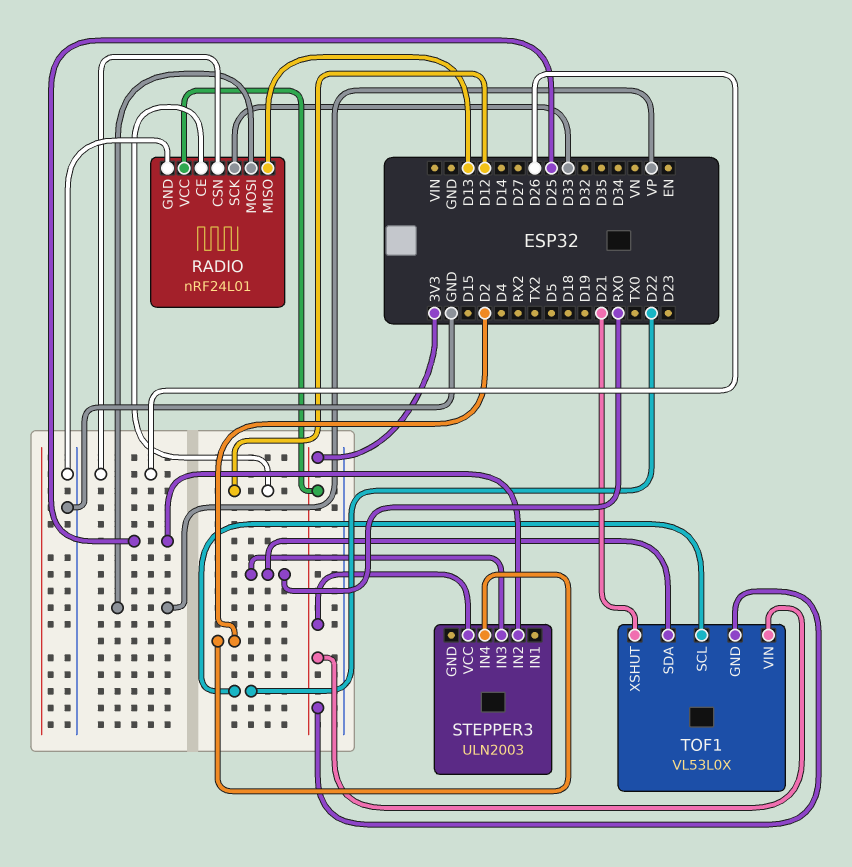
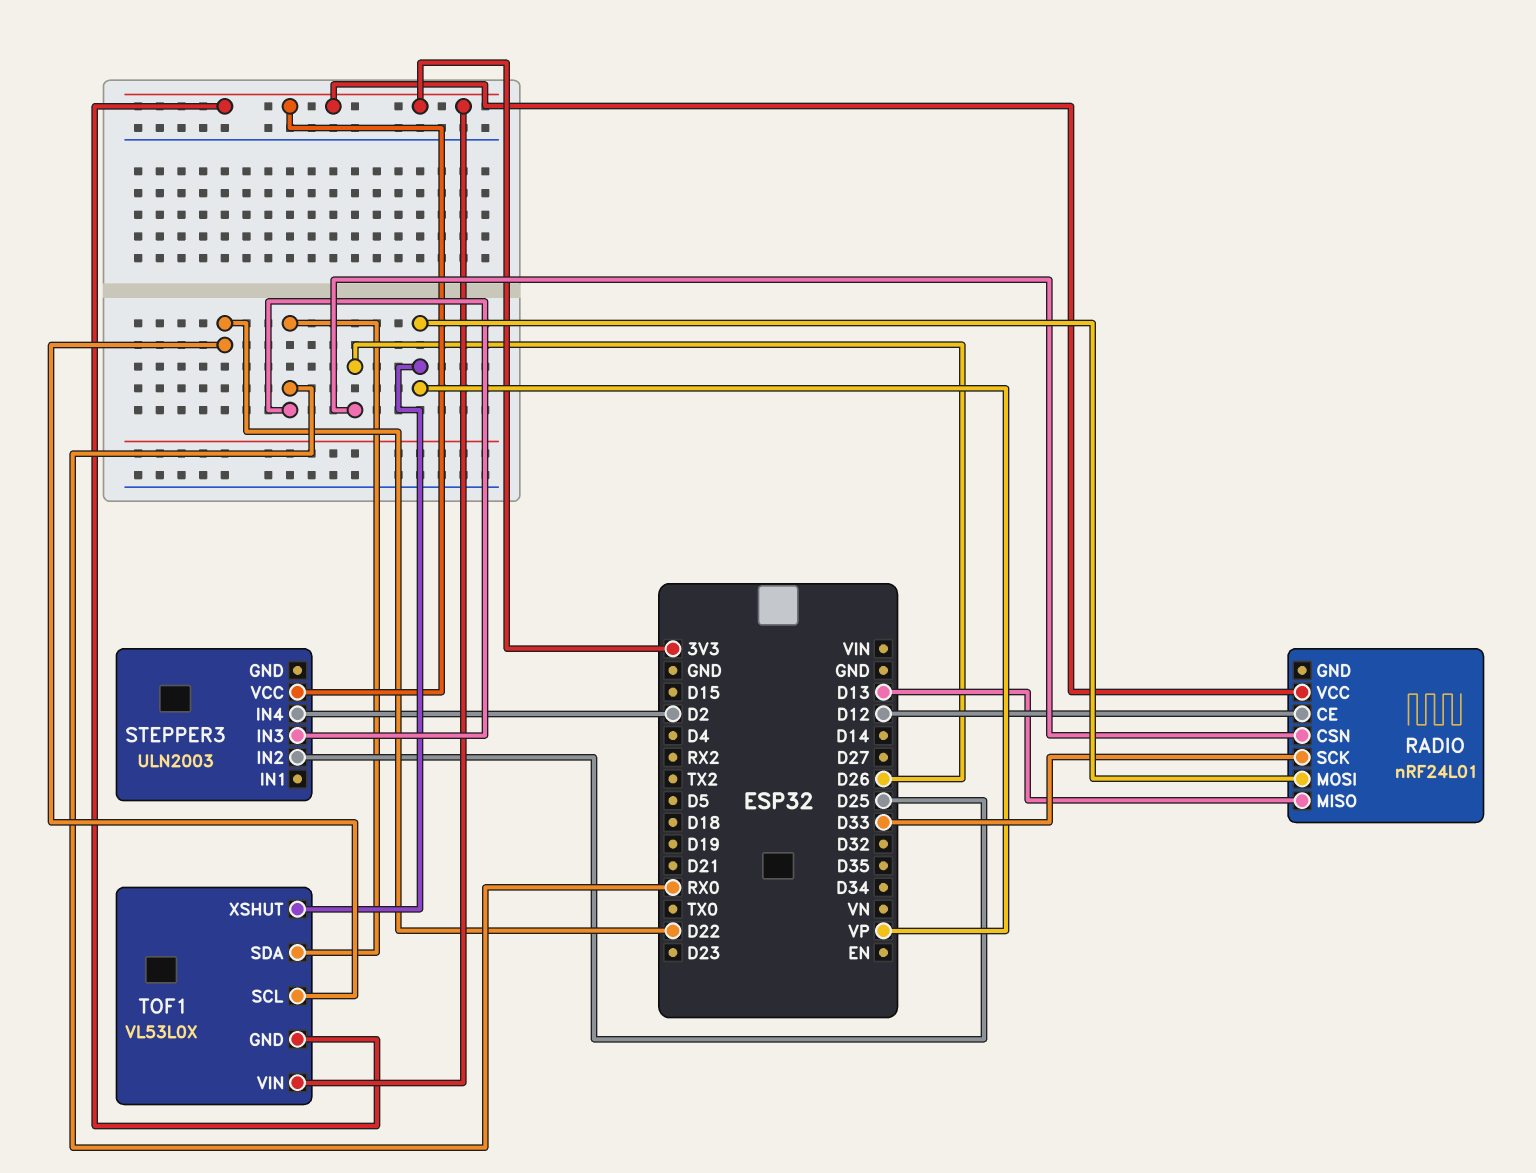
RADIO pin GND: GND -> none
TOF1 pin XSHUT: D21 -> VP

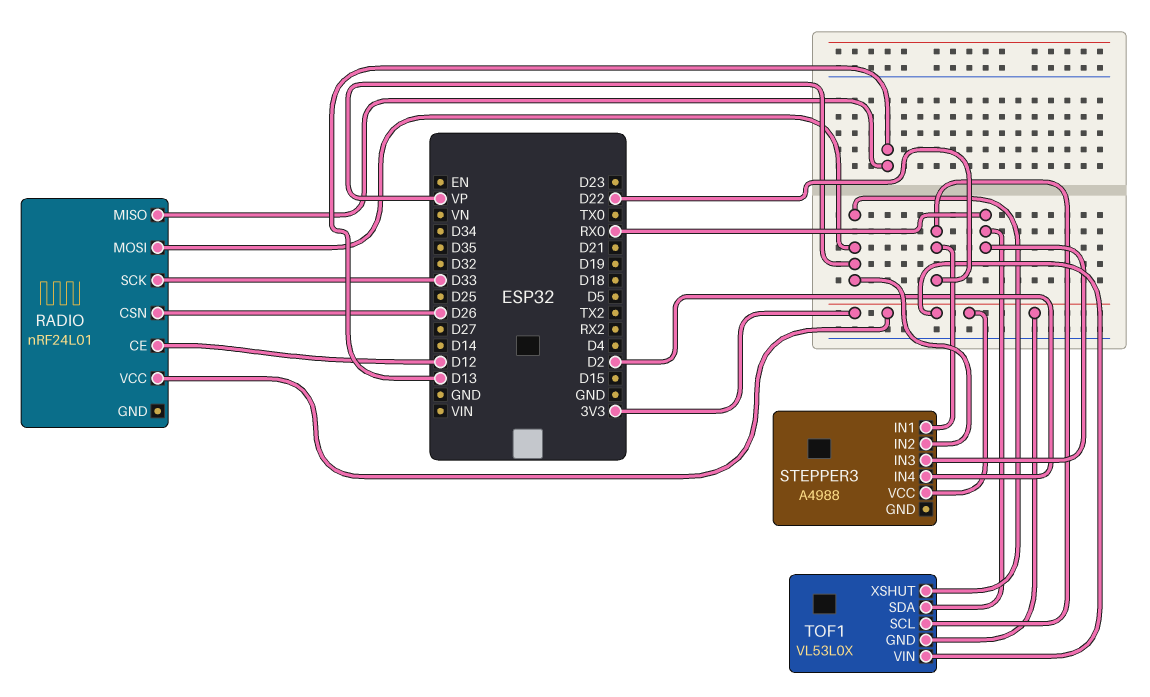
STEPPER3: ULN2003 -> A4988
STEPPER3 pin IN1: none -> D22
STEPPER3 pin IN2: D25 -> VP

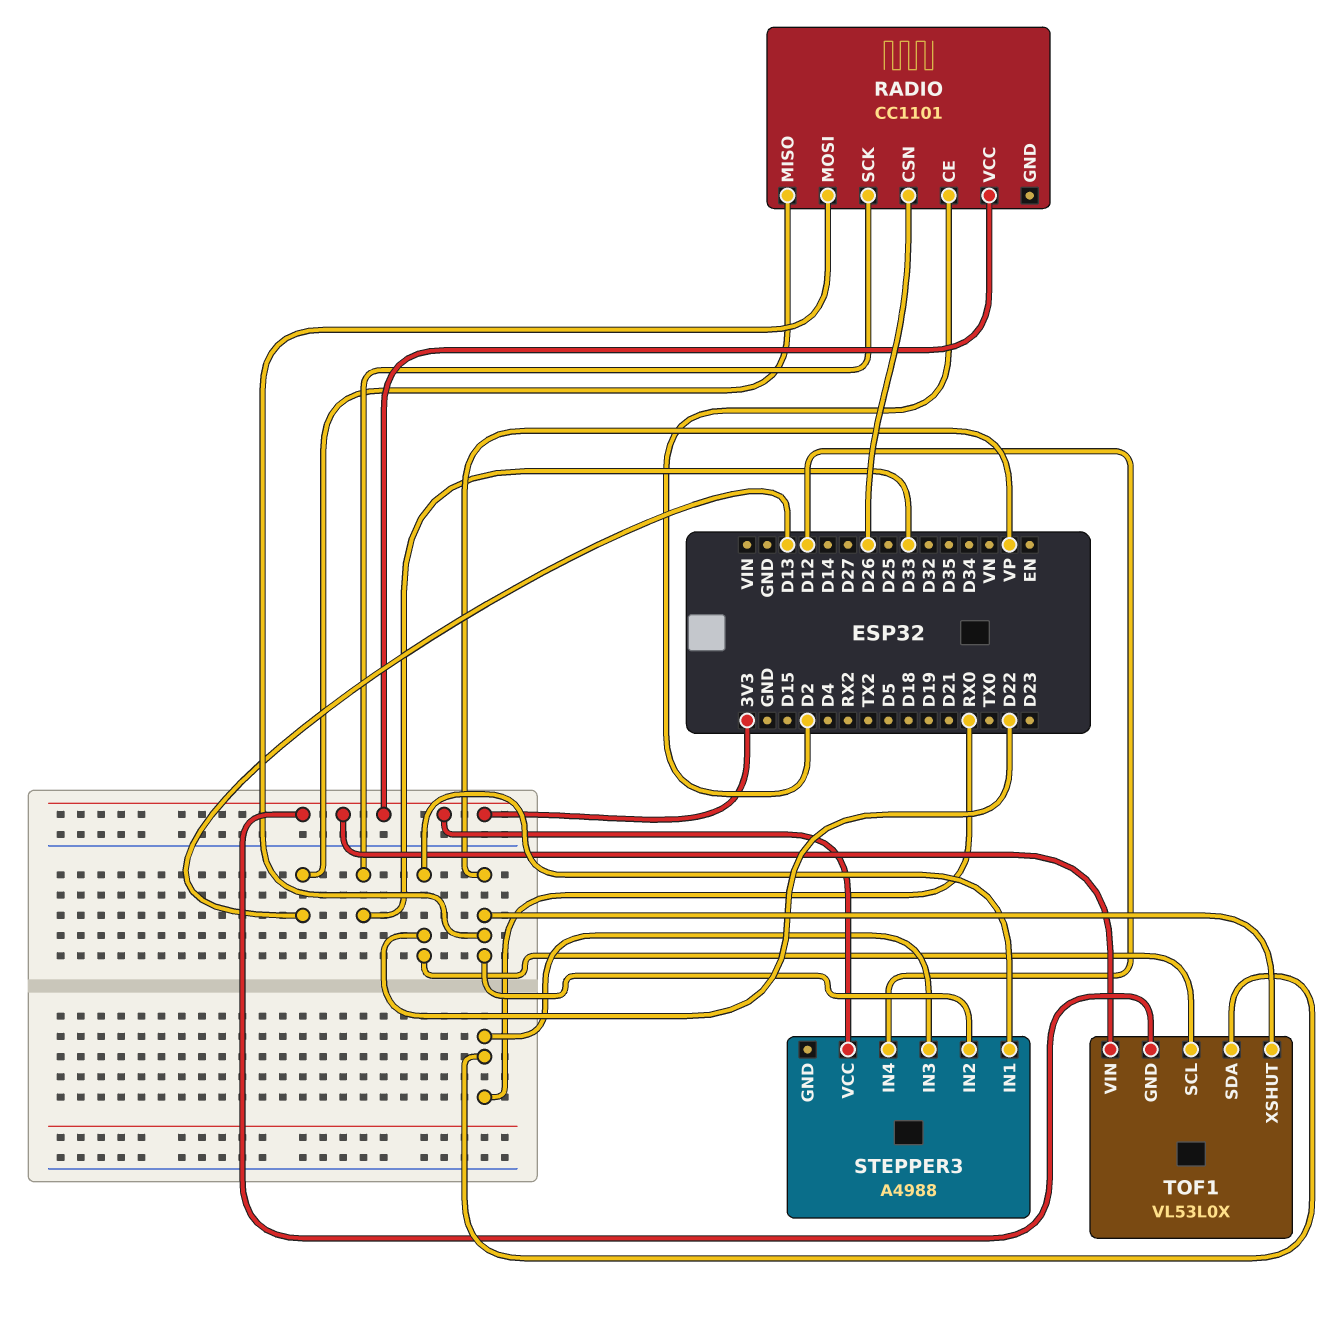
RADIO: nRF24L01 -> CC1101
RADIO pin CE: D12 -> D2
STEPPER3 pin IN4: D2 -> D12

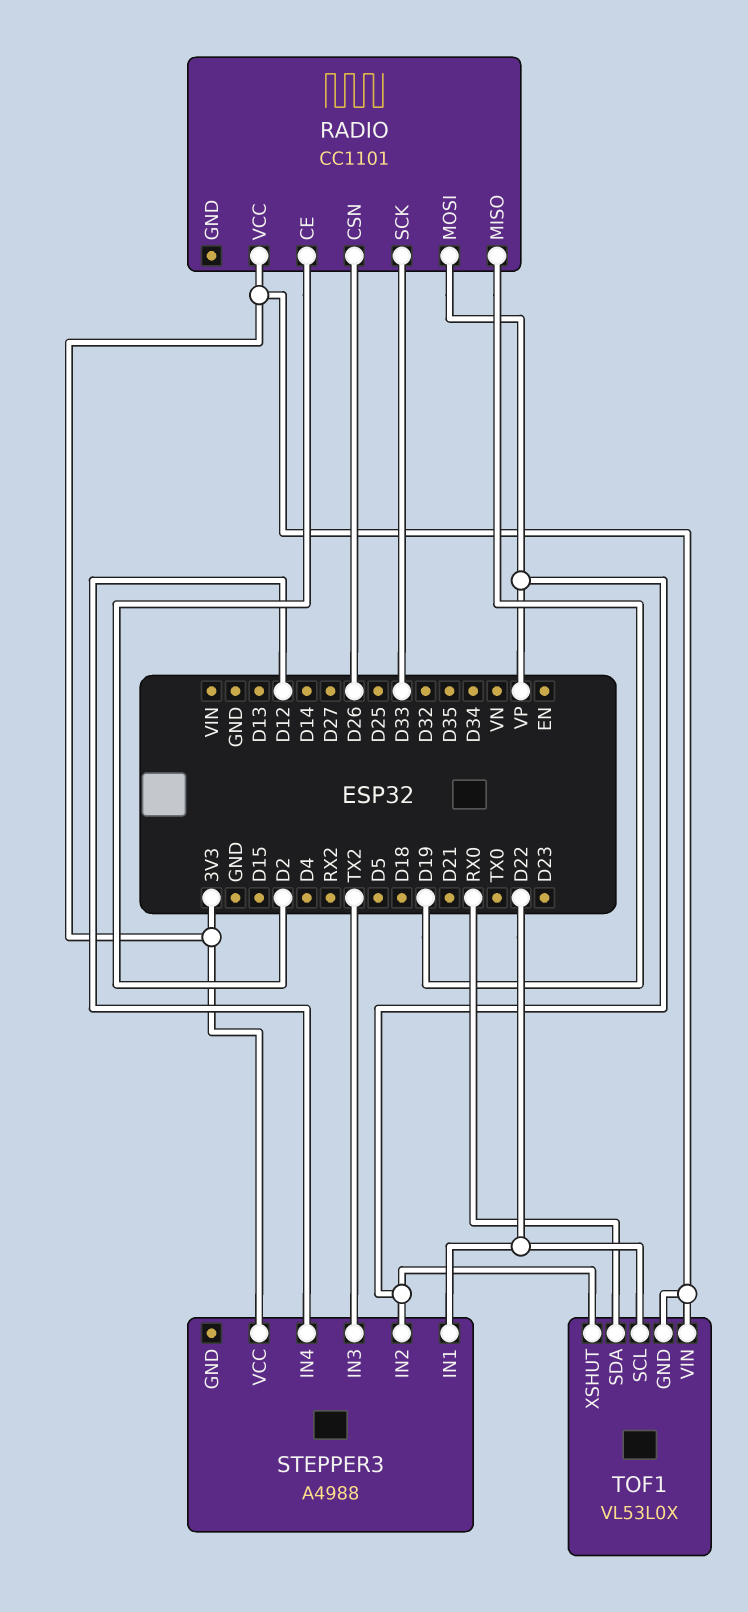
RADIO pin MISO: D13 -> D19
STEPPER3 pin IN3: RX0 -> TX2

